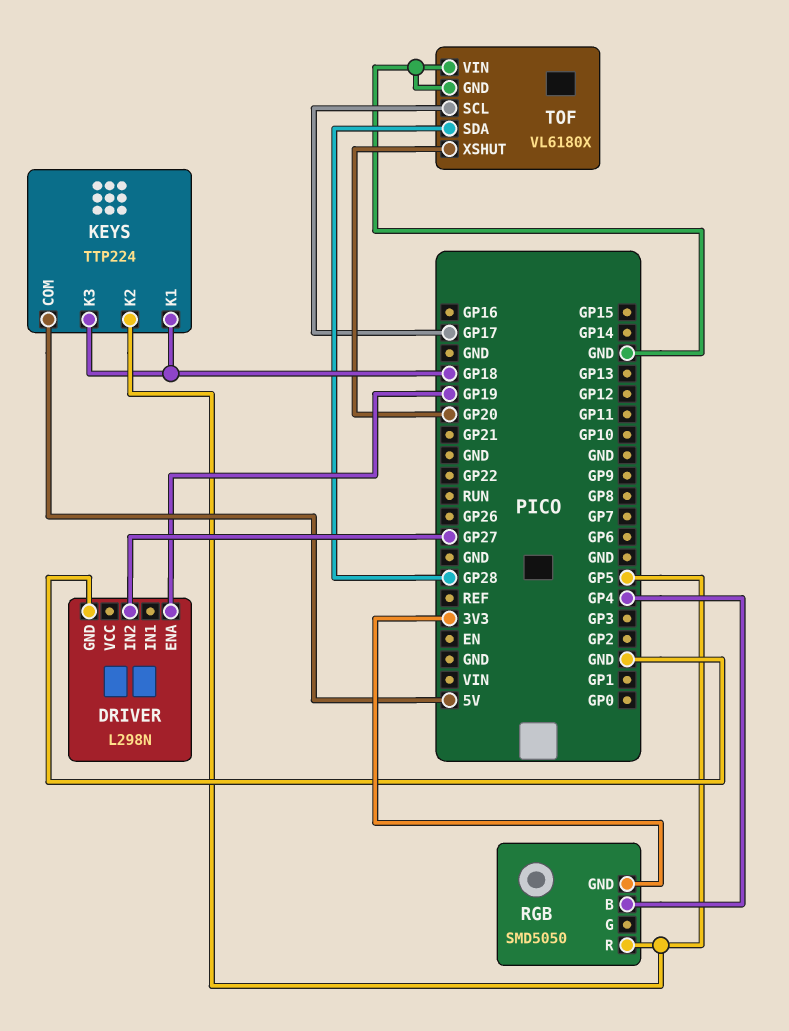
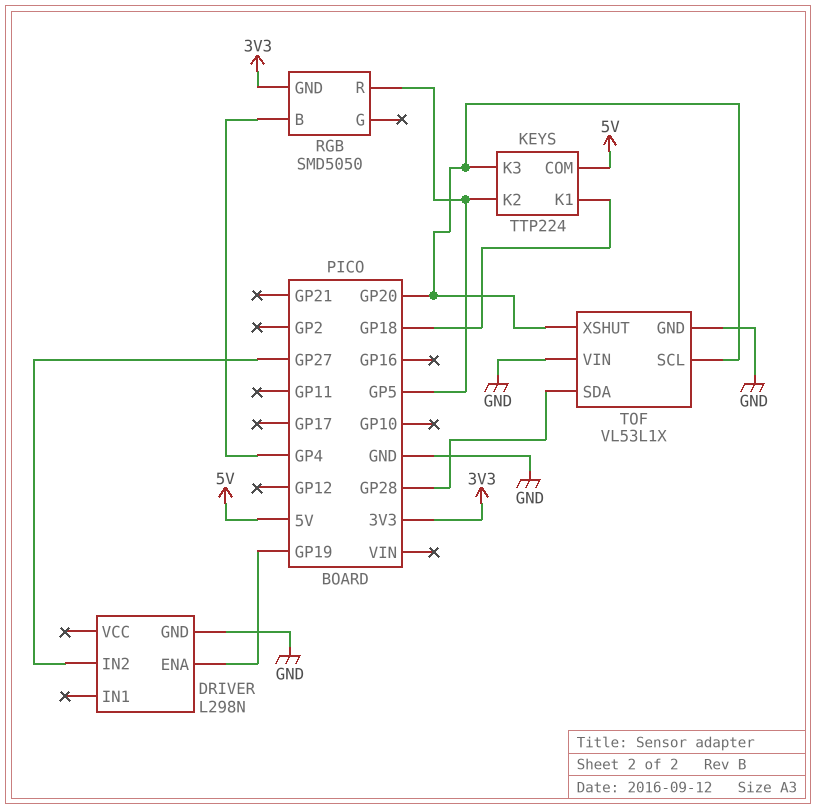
KEYS pin K3: GP18 -> GP20
TOF: VL6180X -> VL53L1X
TOF pin SCL: GP17 -> GP20

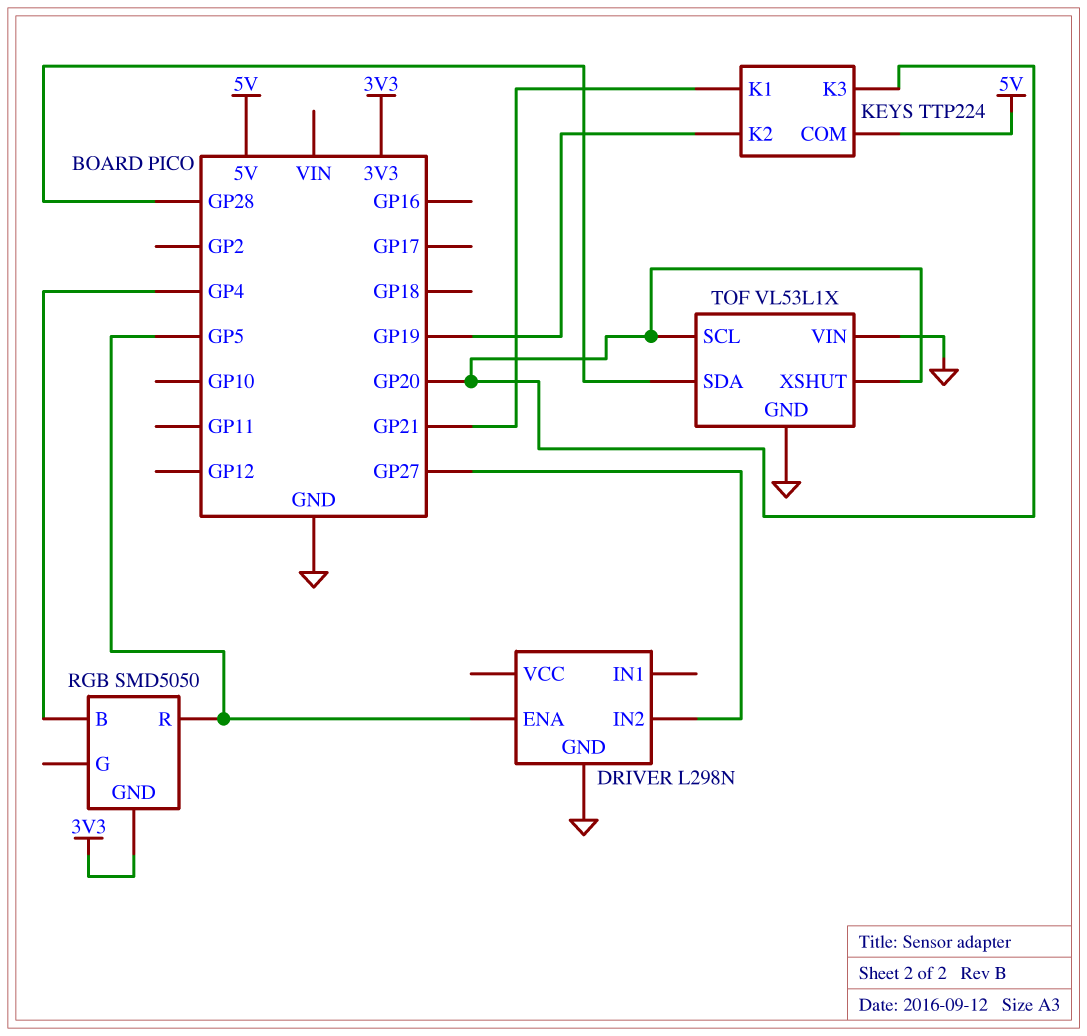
DRIVER pin ENA: GP19 -> GP5
KEYS pin K1: GP18 -> GP21
KEYS pin K2: GP5 -> GP19

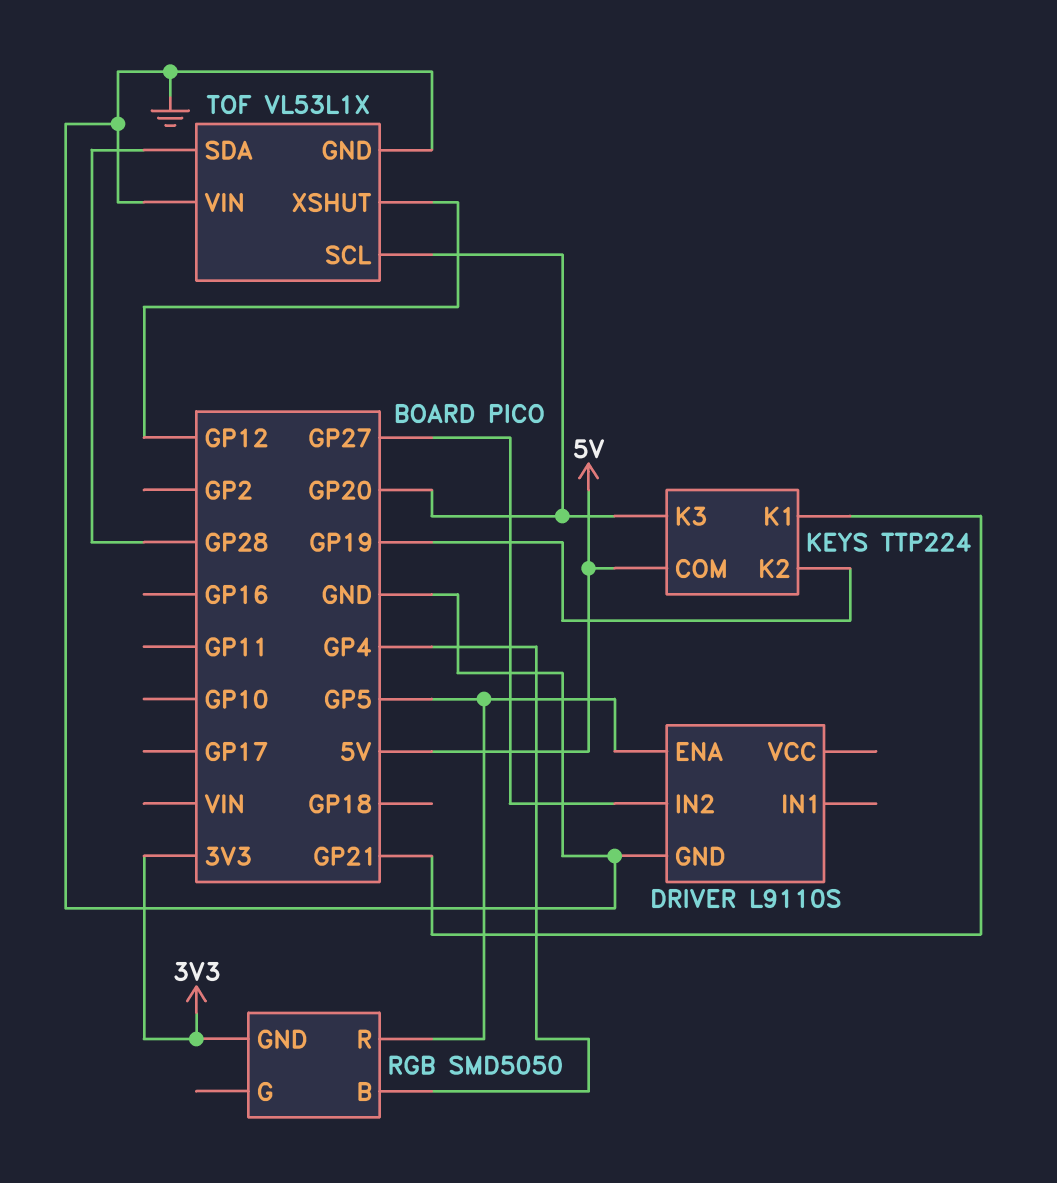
DRIVER: L298N -> L9110S
TOF pin XSHUT: GP20 -> GP12

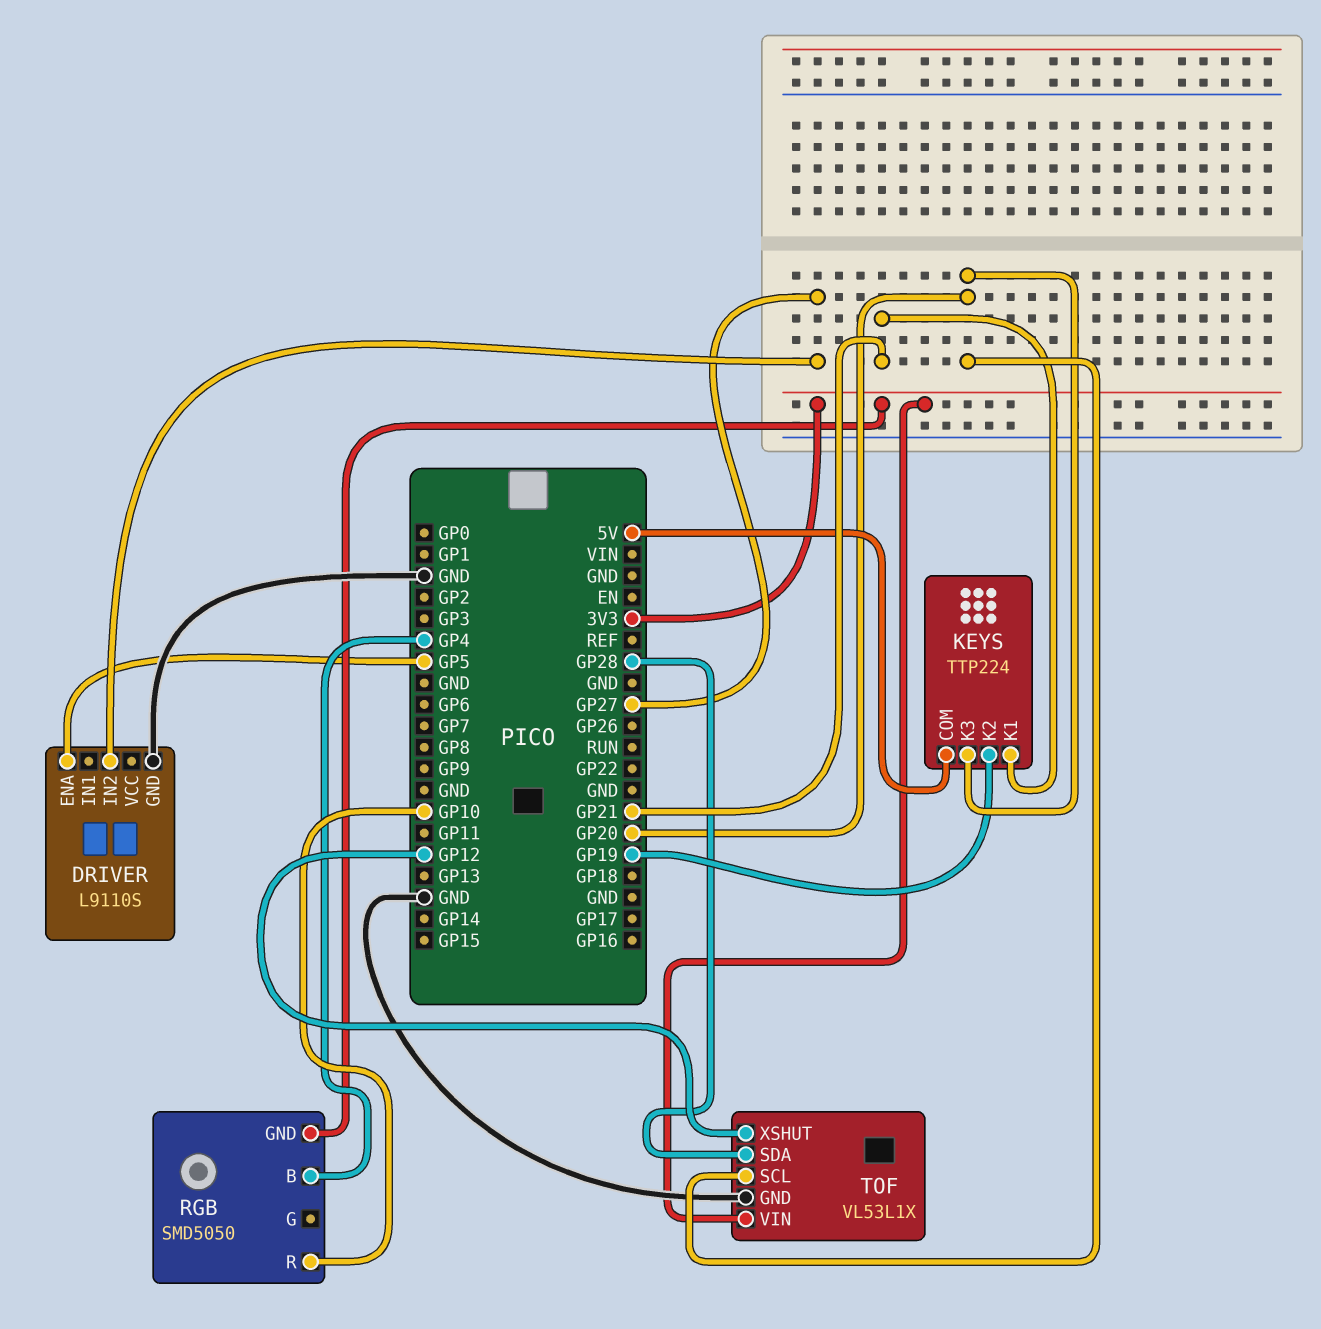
RGB pin R: GP5 -> GP10
TOF pin VIN: GND -> 3V3

